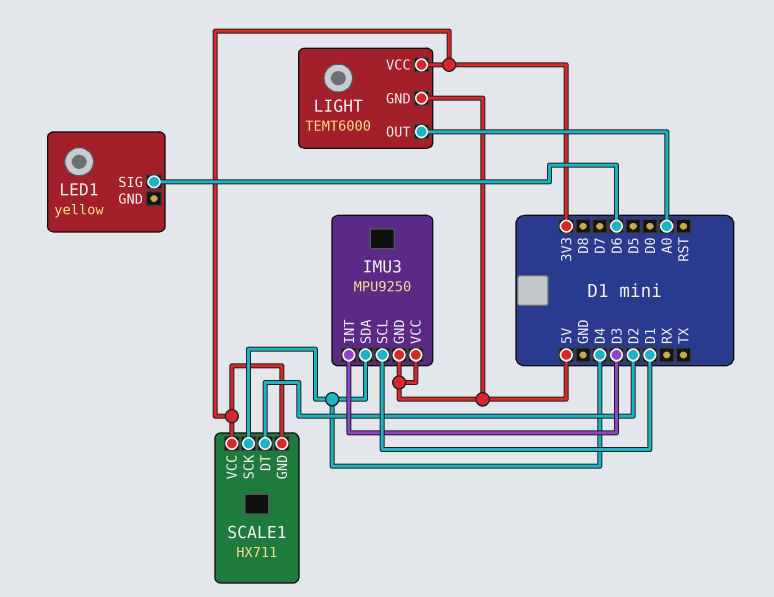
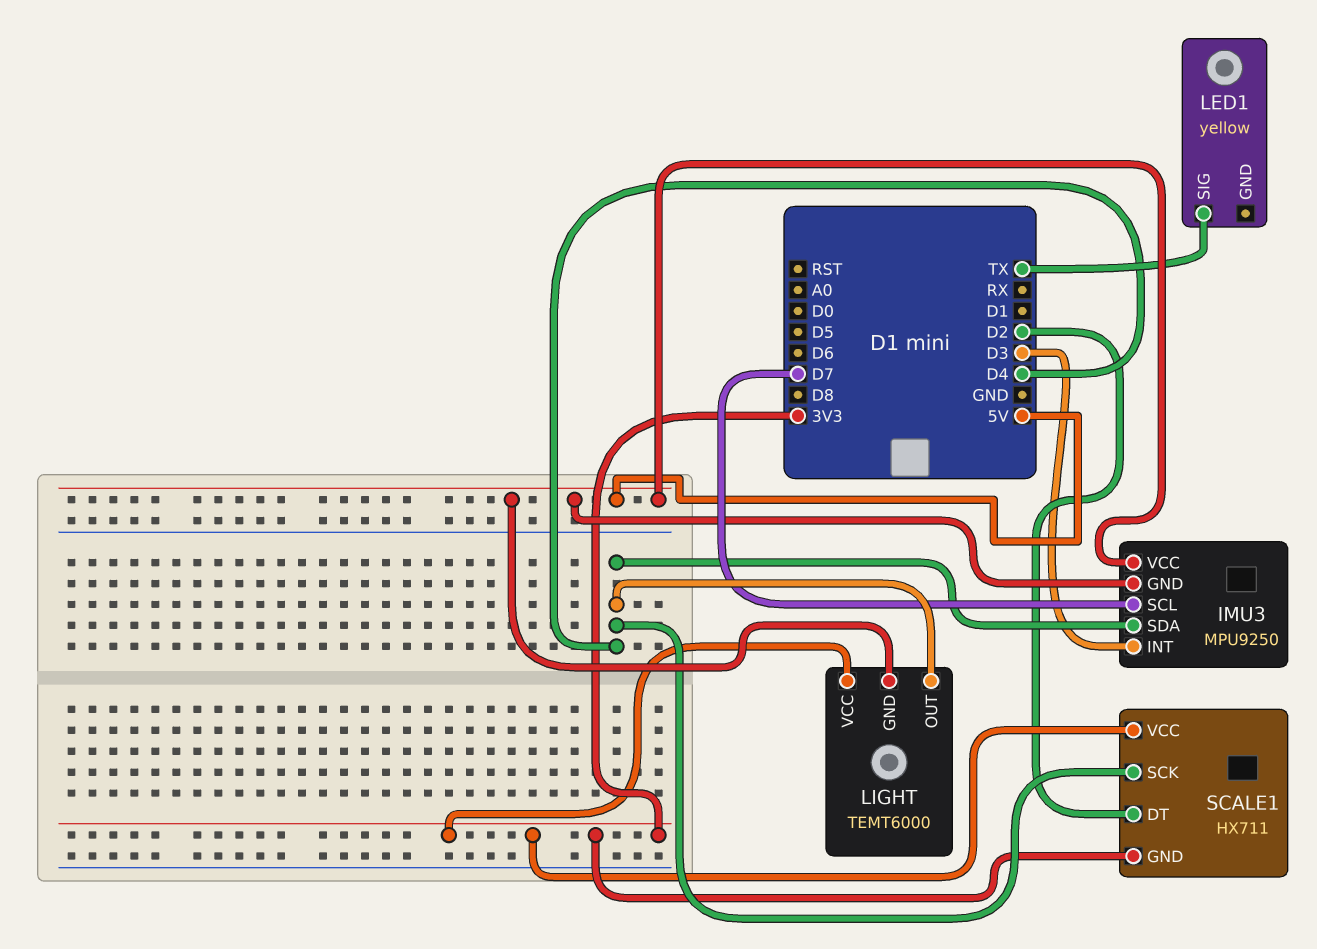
IMU3 pin SCL: D1 -> D7
LED1 pin SIG: D6 -> TX
LIGHT pin OUT: A0 -> D4

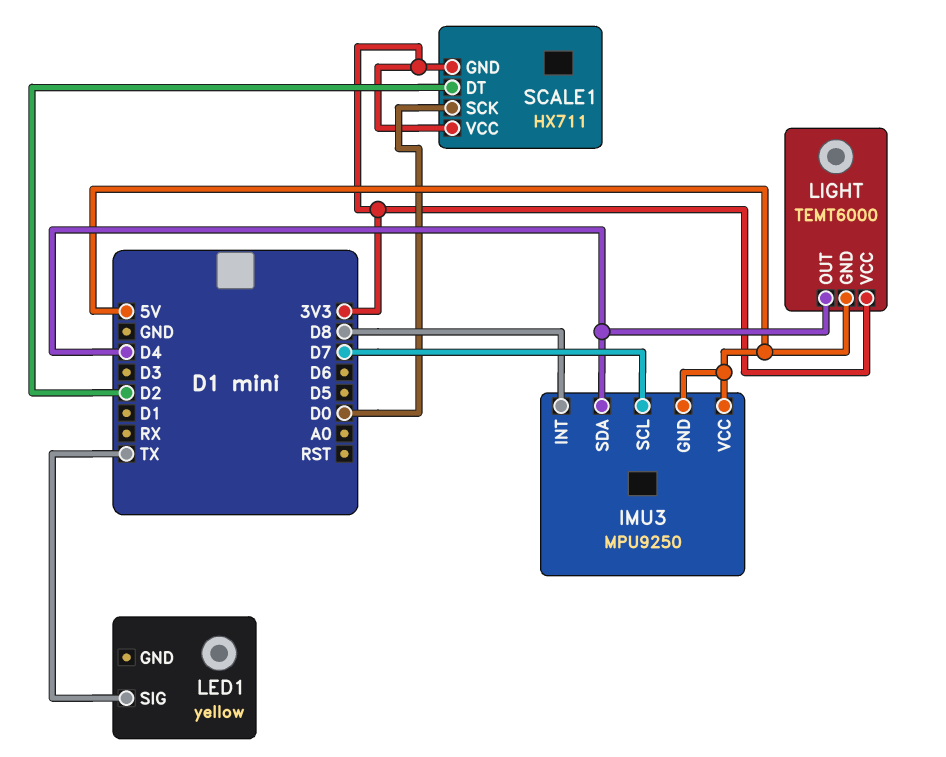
IMU3 pin INT: D3 -> D8
SCALE1 pin SCK: D4 -> D0

